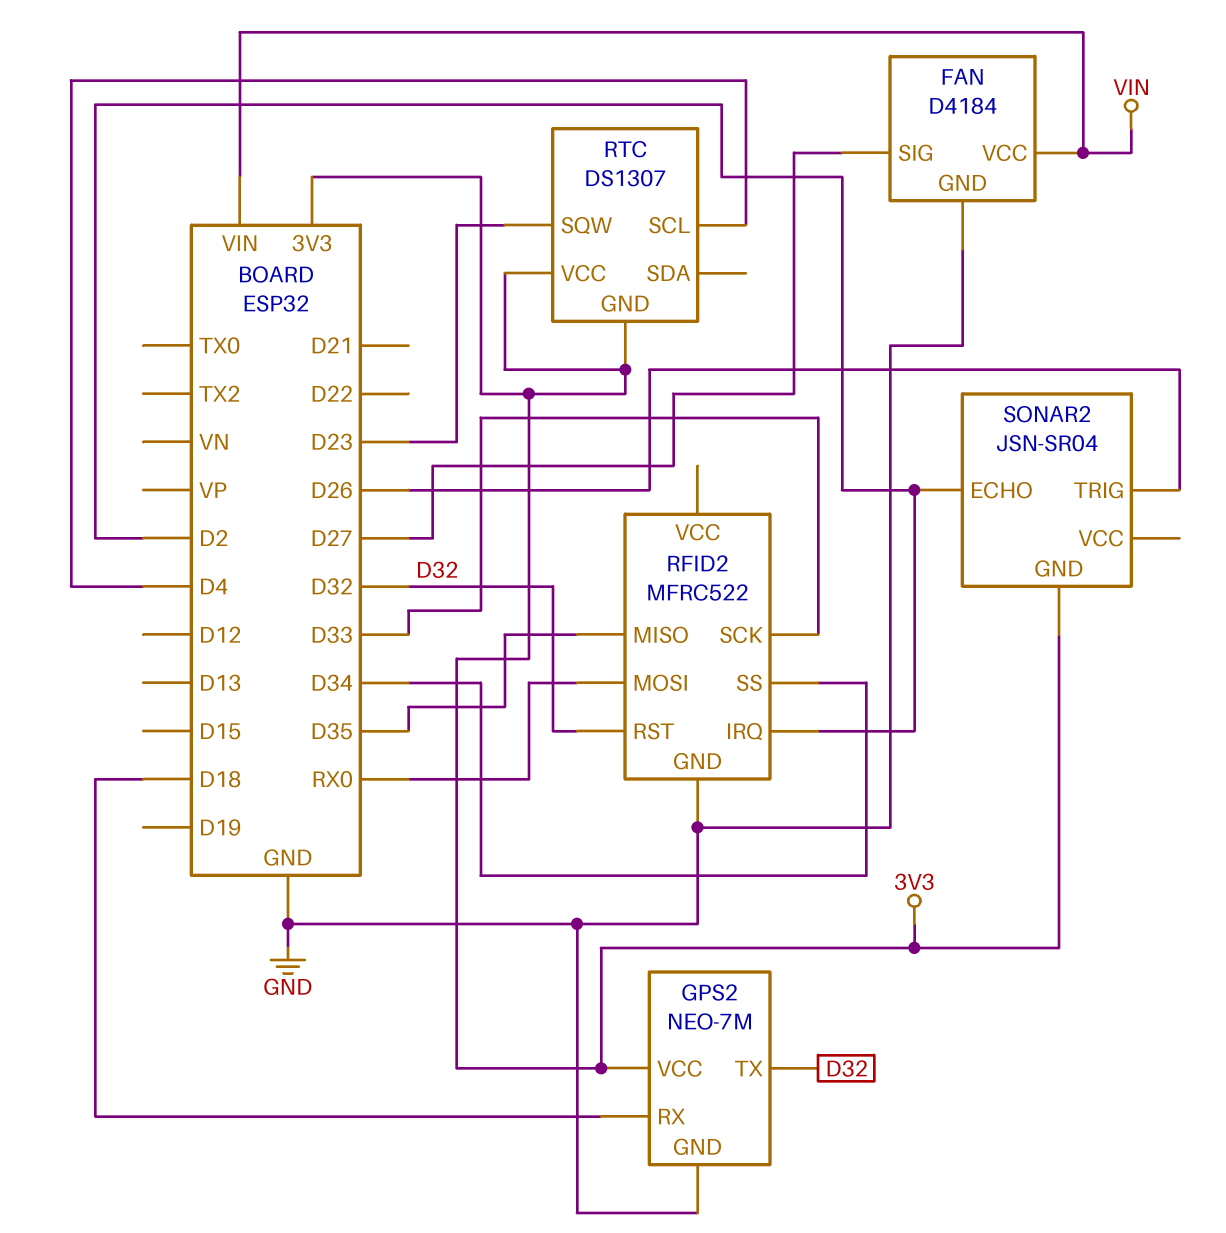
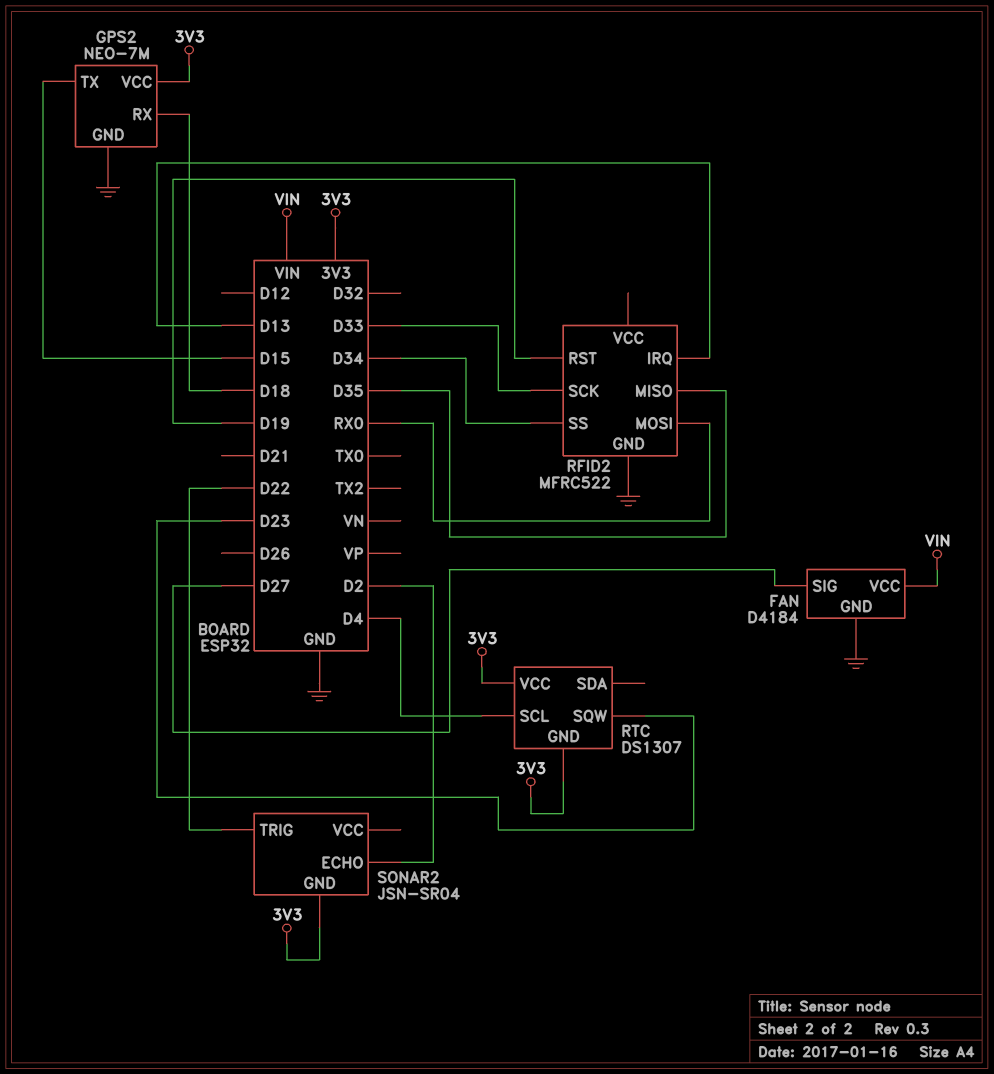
GPS2 pin TX: D32 -> D15
RFID2 pin IRQ: D2 -> D13
RFID2 pin RST: D32 -> D19
SONAR2 pin TRIG: D26 -> D22

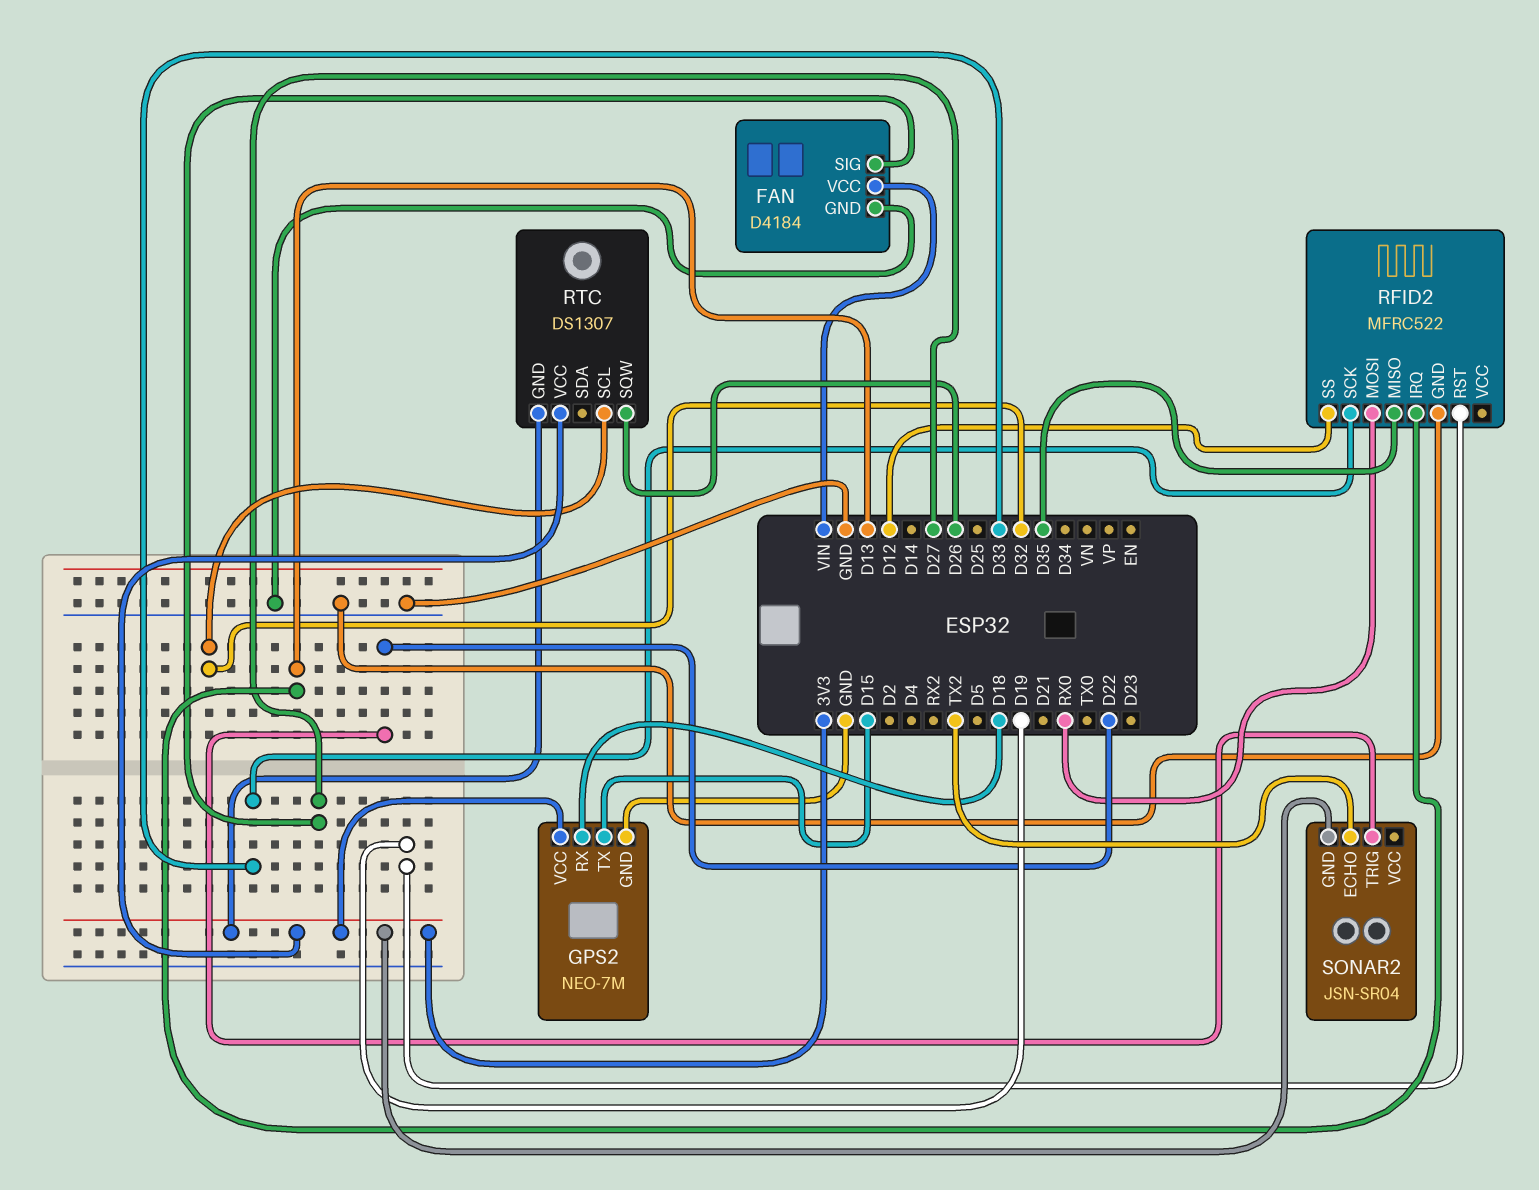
RFID2 pin SS: D34 -> D12
RTC pin SCL: D4 -> D32
RTC pin SQW: D23 -> D26
SONAR2 pin ECHO: D2 -> TX2

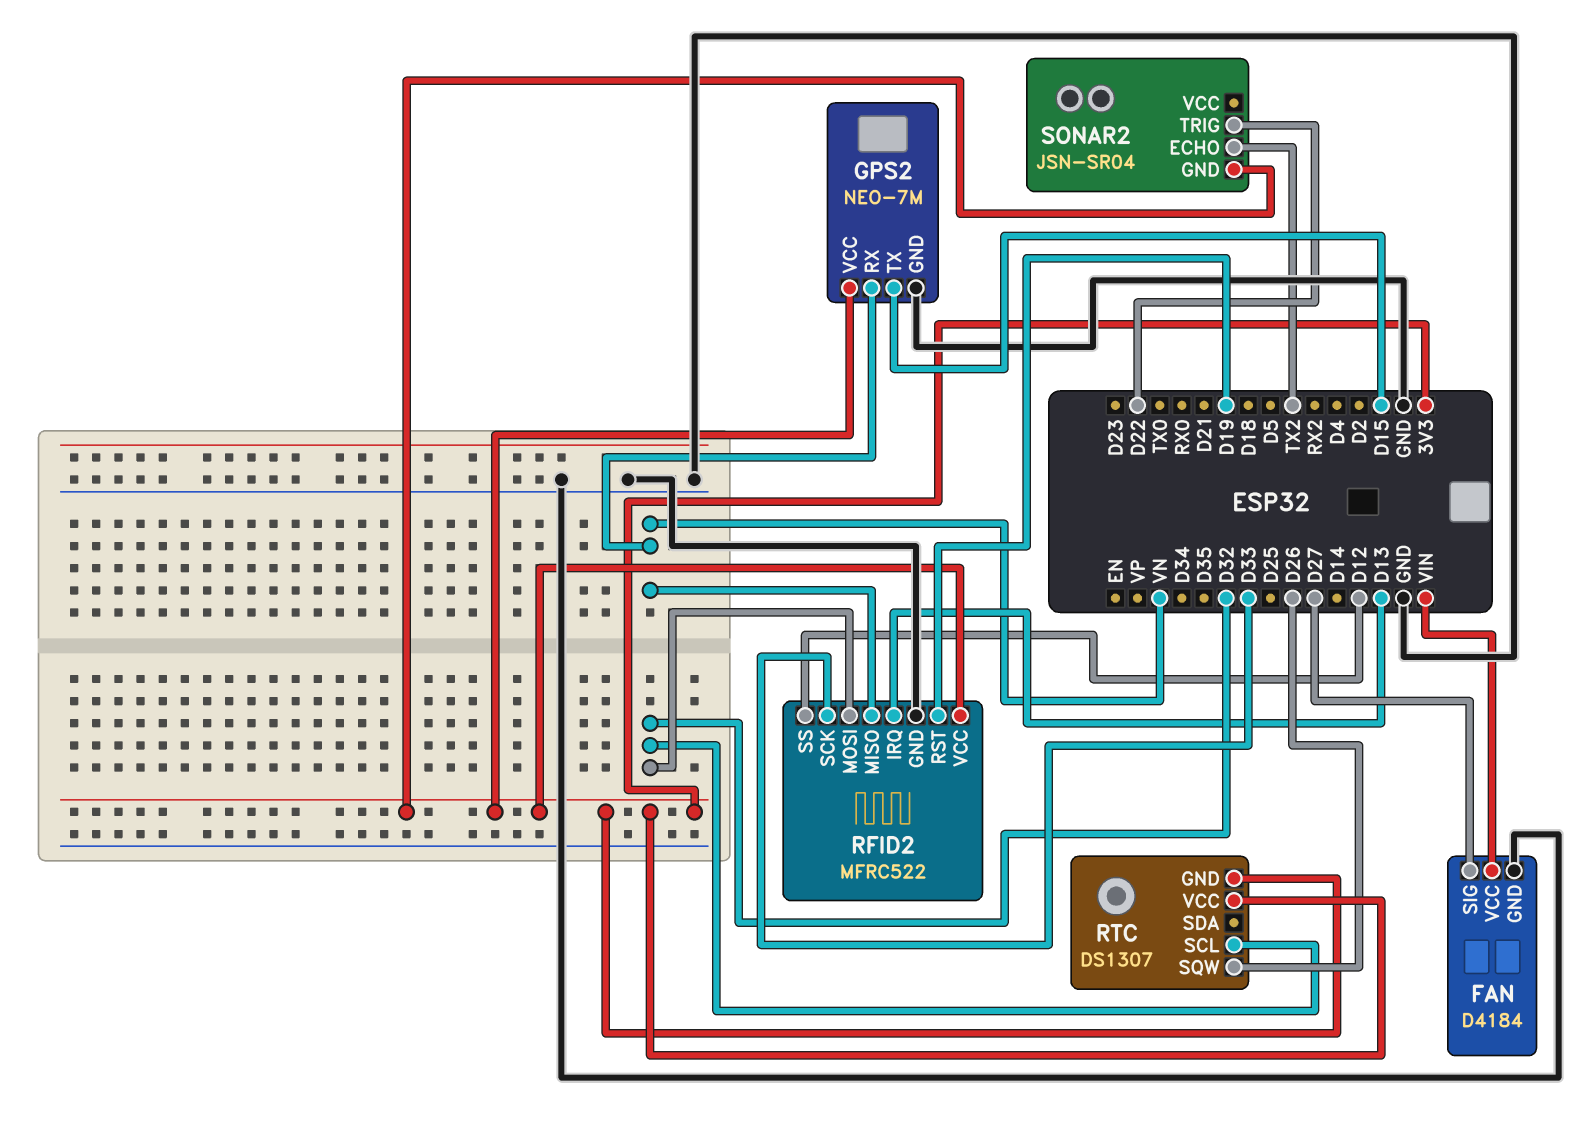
GPS2 pin RX: D18 -> VN
RFID2 pin MISO: D35 -> VN
RFID2 pin MOSI: RX0 -> D32
RFID2 pin VCC: none -> 3V3

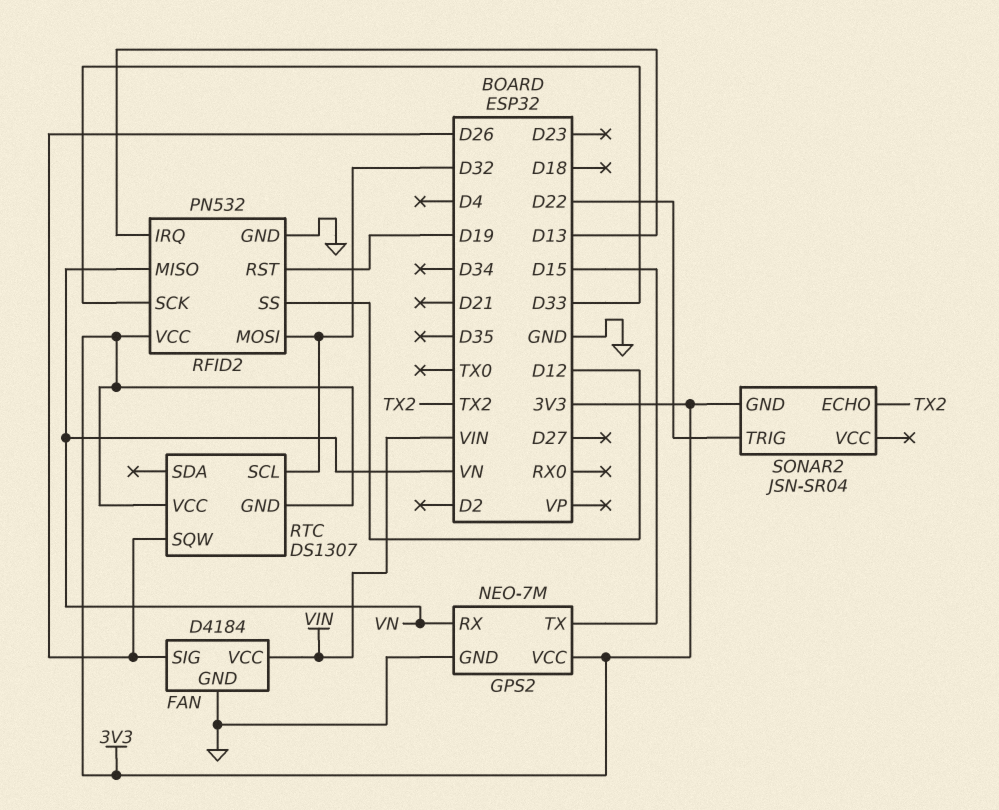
FAN pin SIG: D27 -> D26
RFID2: MFRC522 -> PN532

